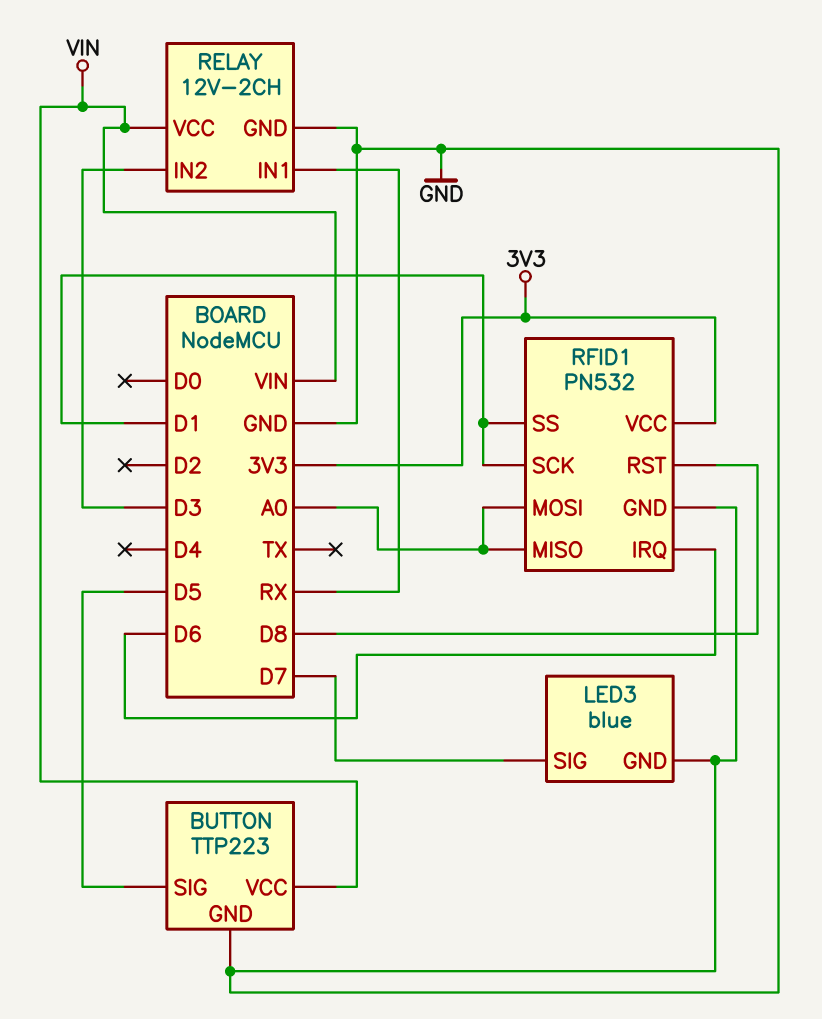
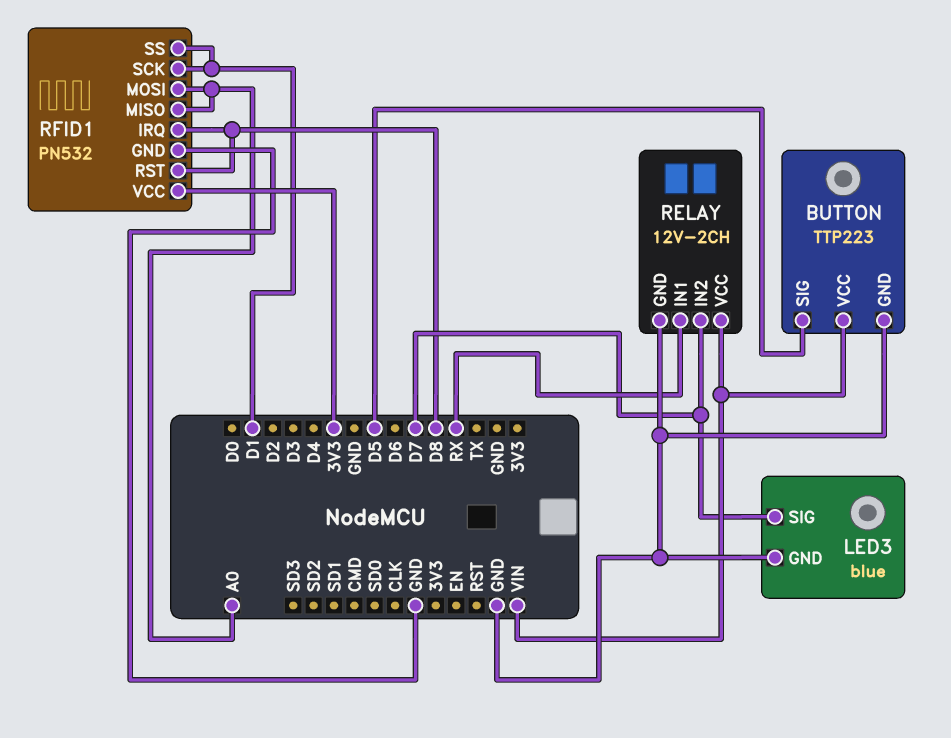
RELAY pin IN2: D3 -> D7
RFID1 pin IRQ: D6 -> D8

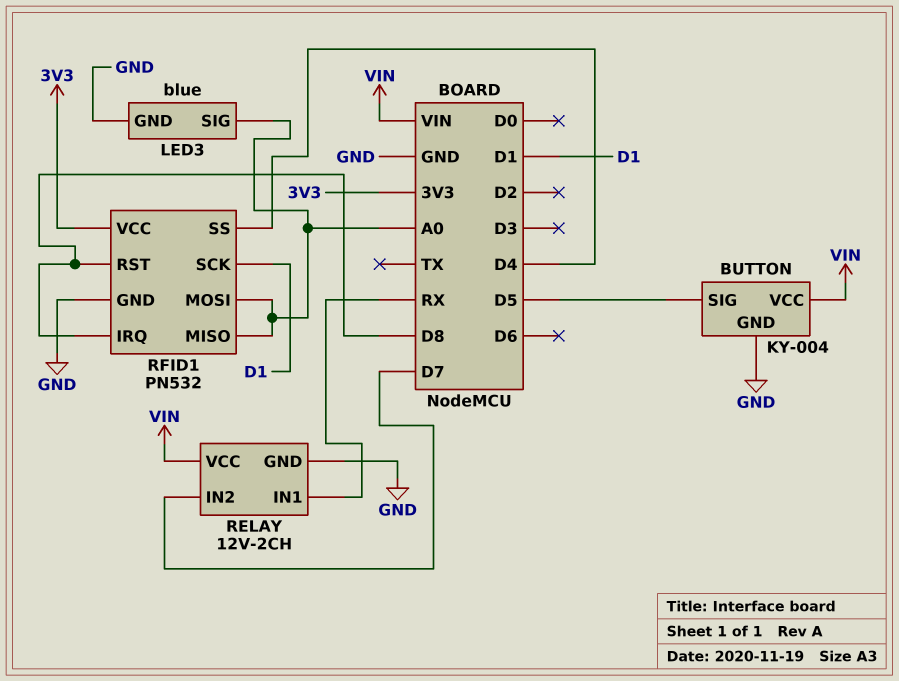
BUTTON: TTP223 -> KY-004
LED3 pin SIG: D7 -> A0
RFID1 pin SS: D1 -> D4

